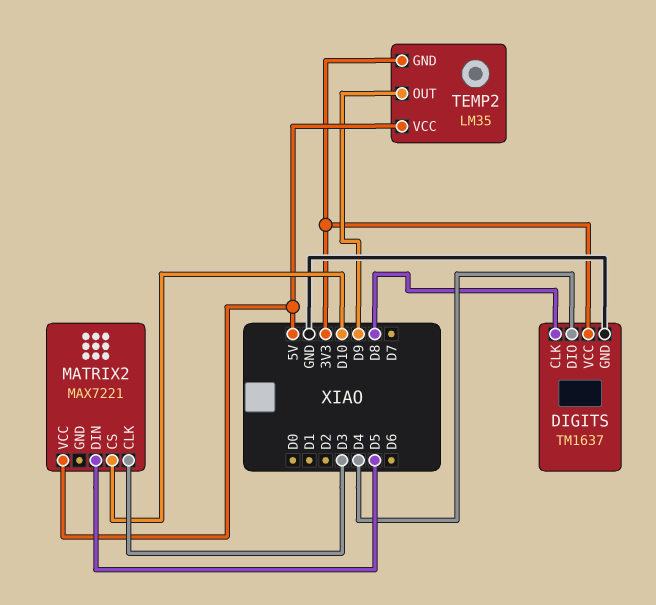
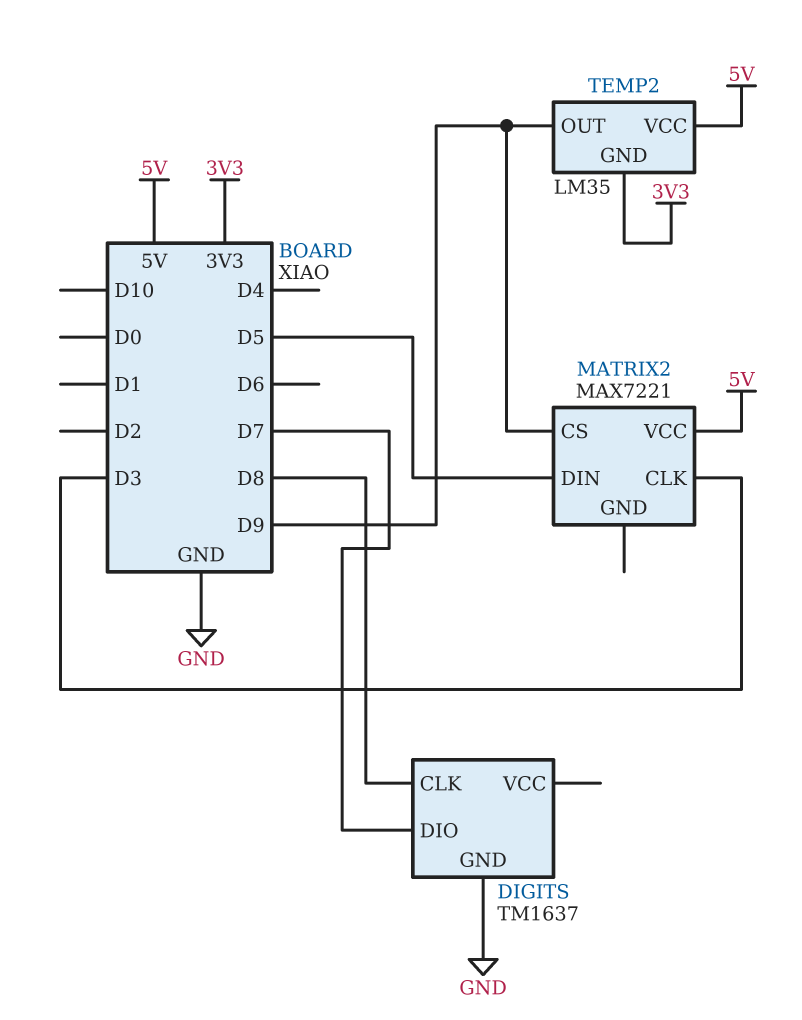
DIGITS pin DIO: D4 -> D7
DIGITS pin VCC: 3V3 -> none
MATRIX2 pin CS: D10 -> D9

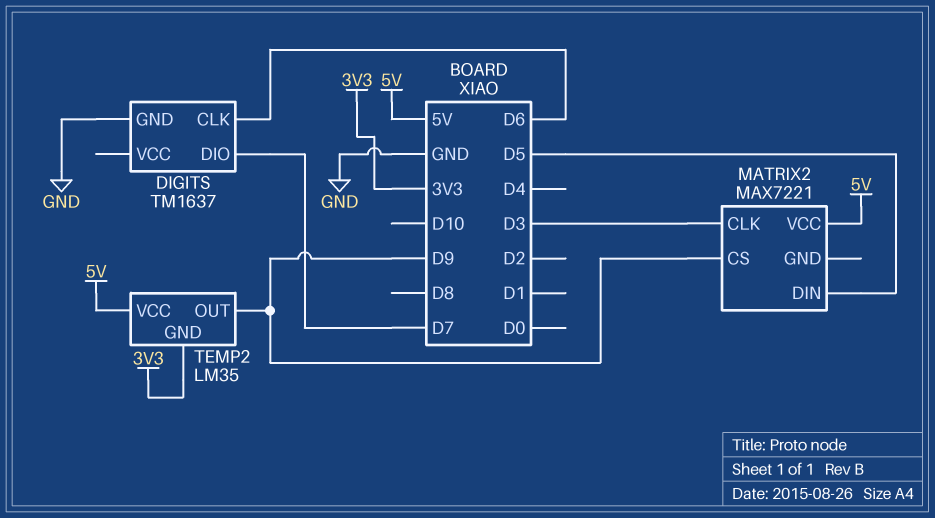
DIGITS pin CLK: D8 -> D6

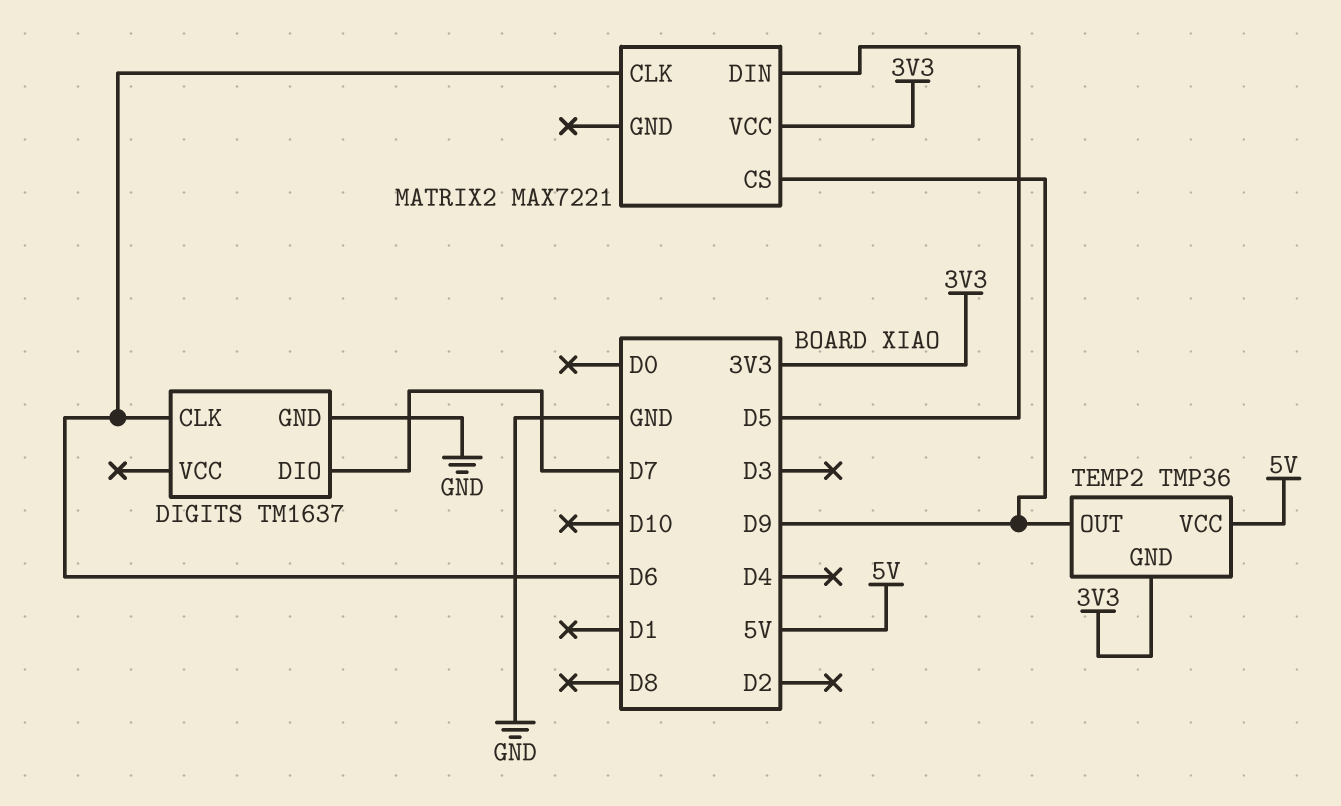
MATRIX2 pin CLK: D3 -> D6
MATRIX2 pin VCC: 5V -> 3V3
TEMP2: LM35 -> TMP36

